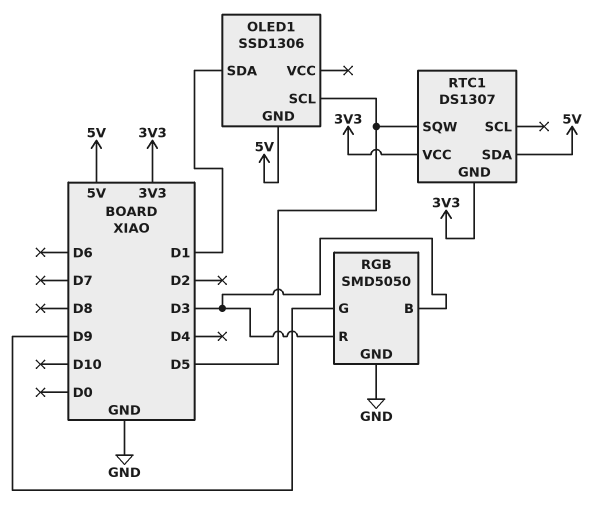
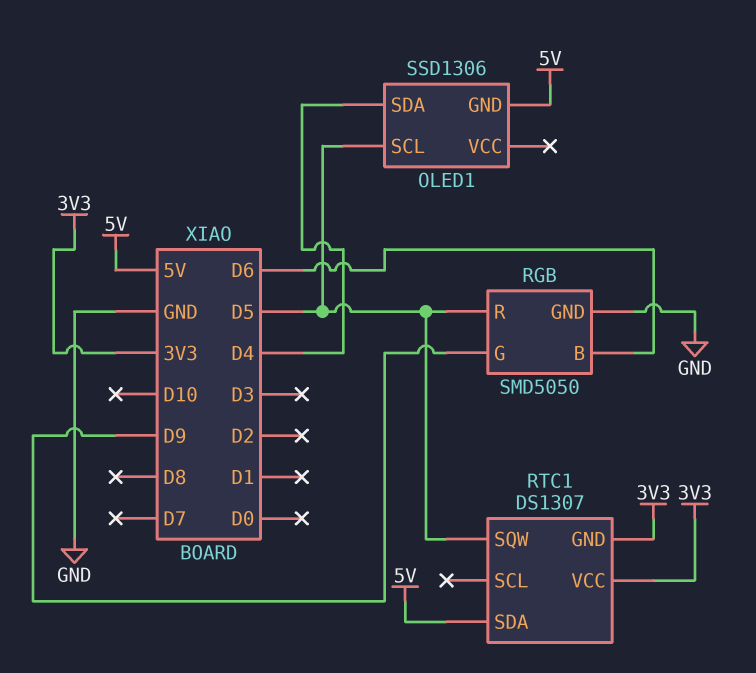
OLED1 pin SDA: D1 -> D4
RGB pin B: D3 -> D6
RGB pin R: D3 -> D5

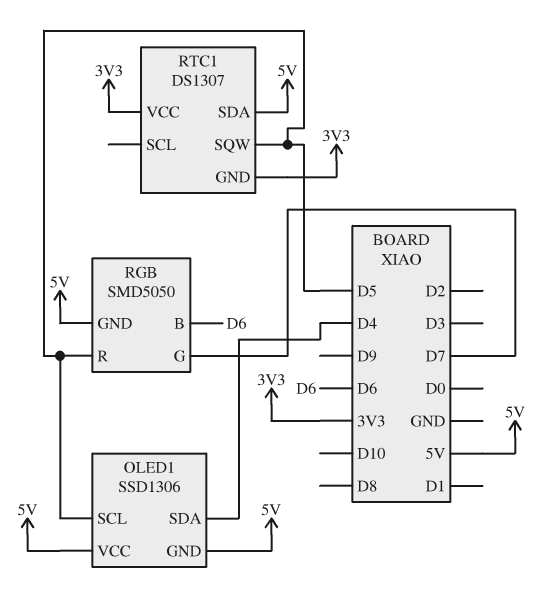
OLED1 pin VCC: none -> 5V
RGB pin G: D9 -> D7
RGB pin GND: GND -> 5V

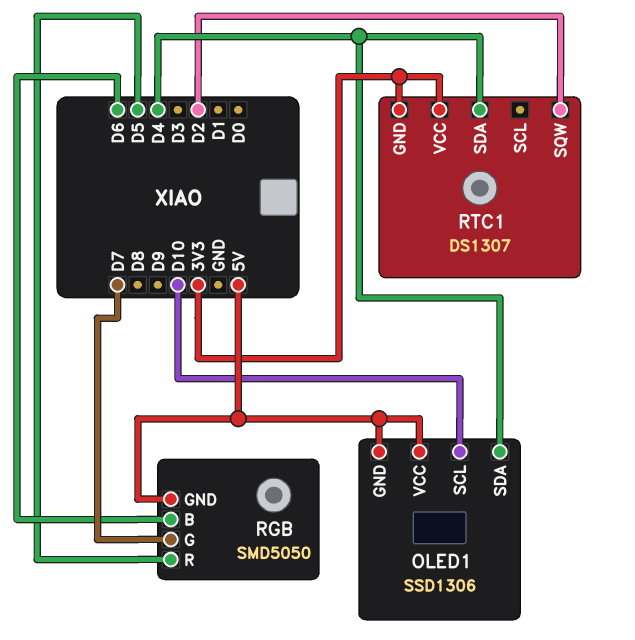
OLED1 pin SCL: D5 -> D10
RTC1 pin SDA: 5V -> D4
RTC1 pin SQW: D5 -> D2

